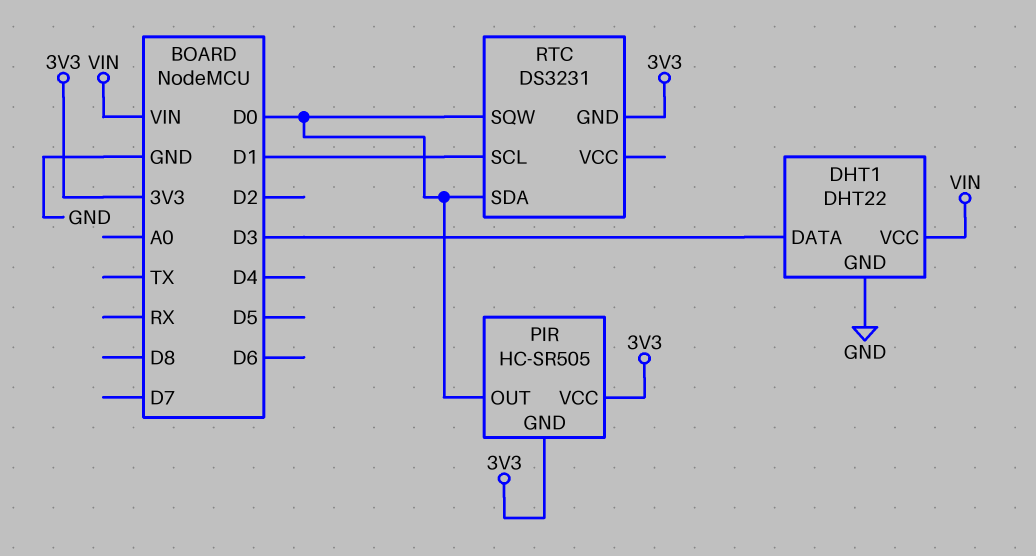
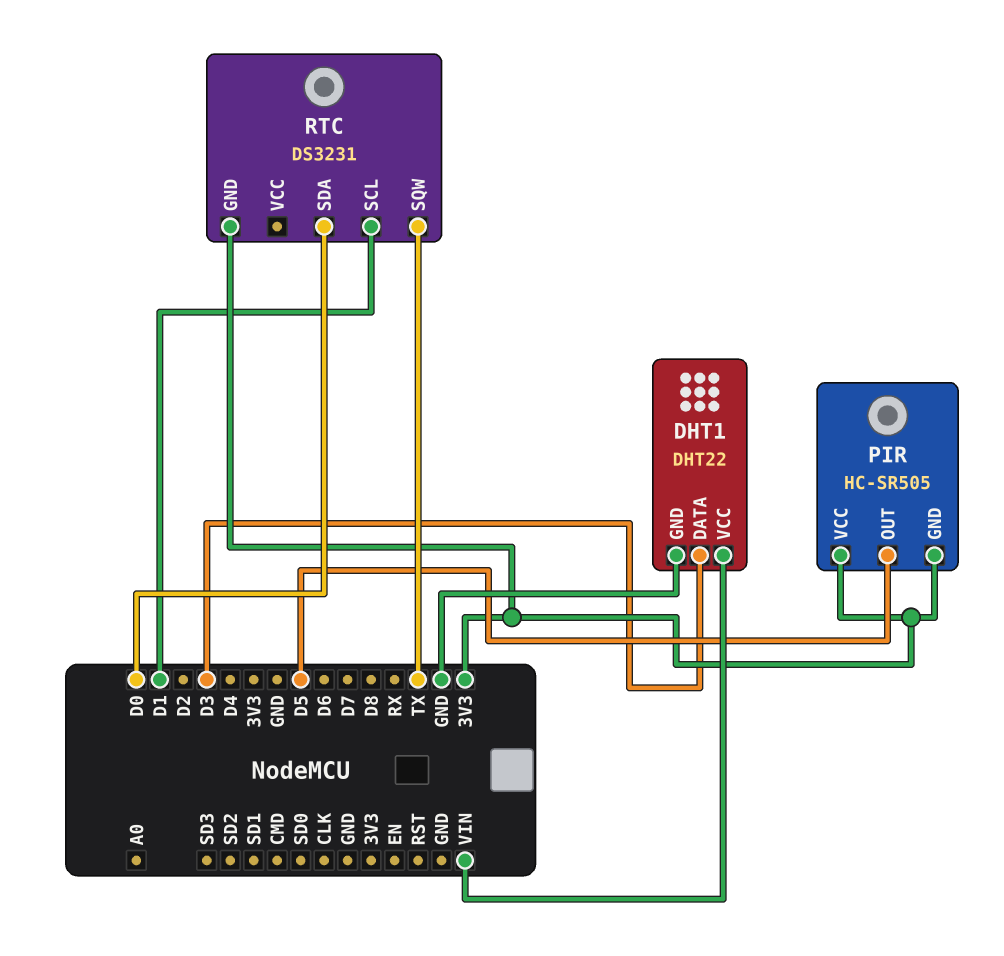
PIR pin OUT: D0 -> D5
RTC pin SQW: D0 -> TX

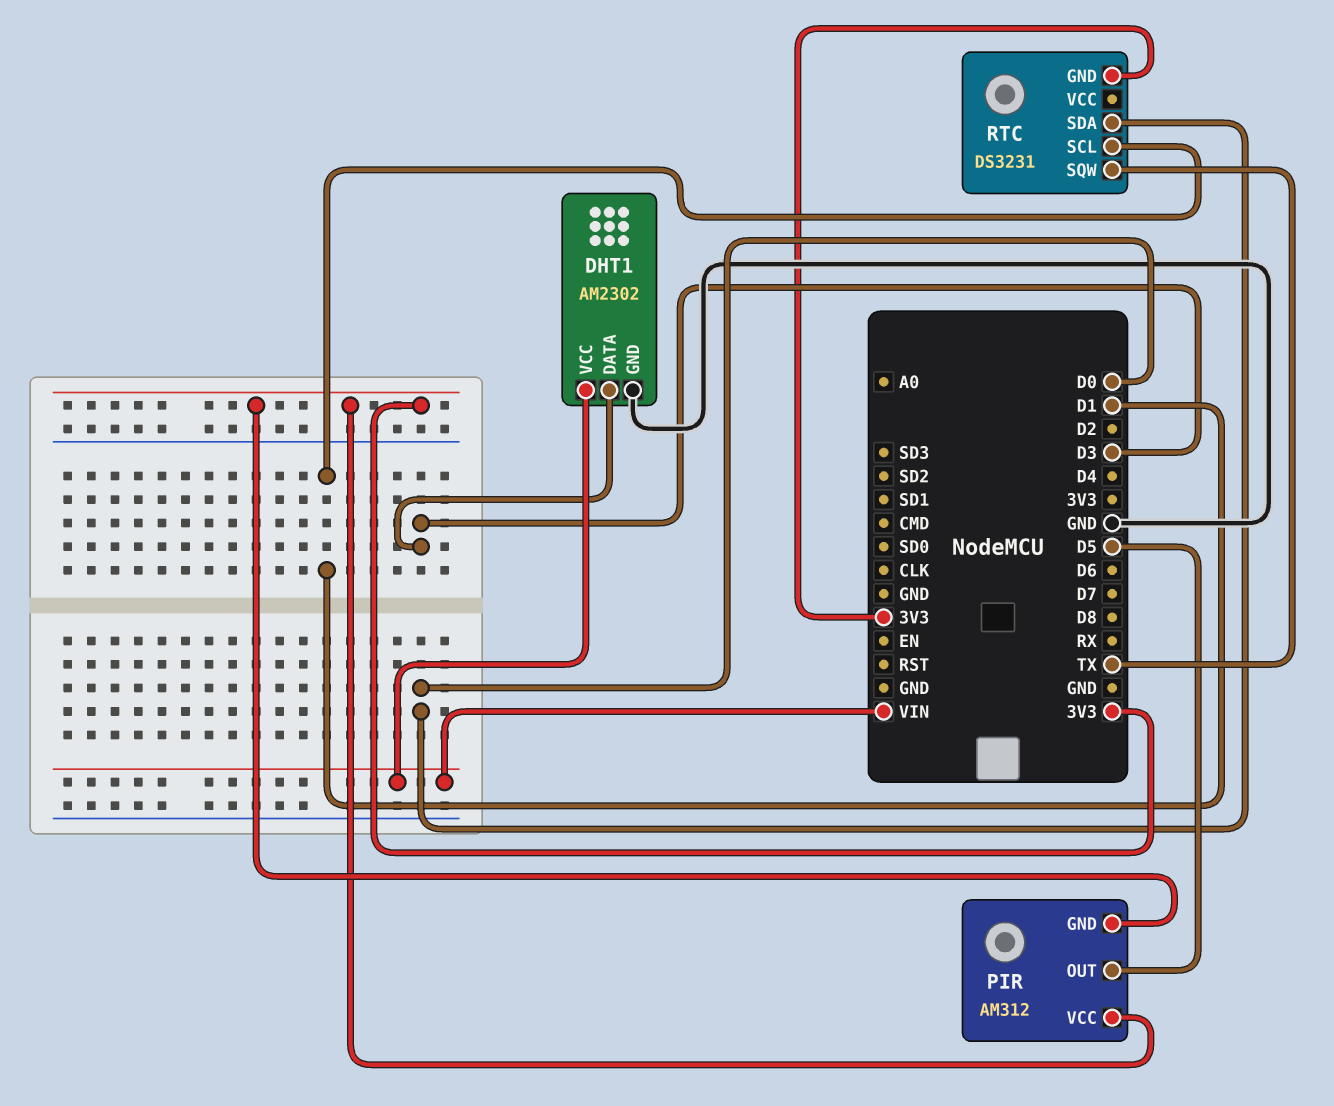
DHT1: DHT22 -> AM2302
PIR: HC-SR505 -> AM312

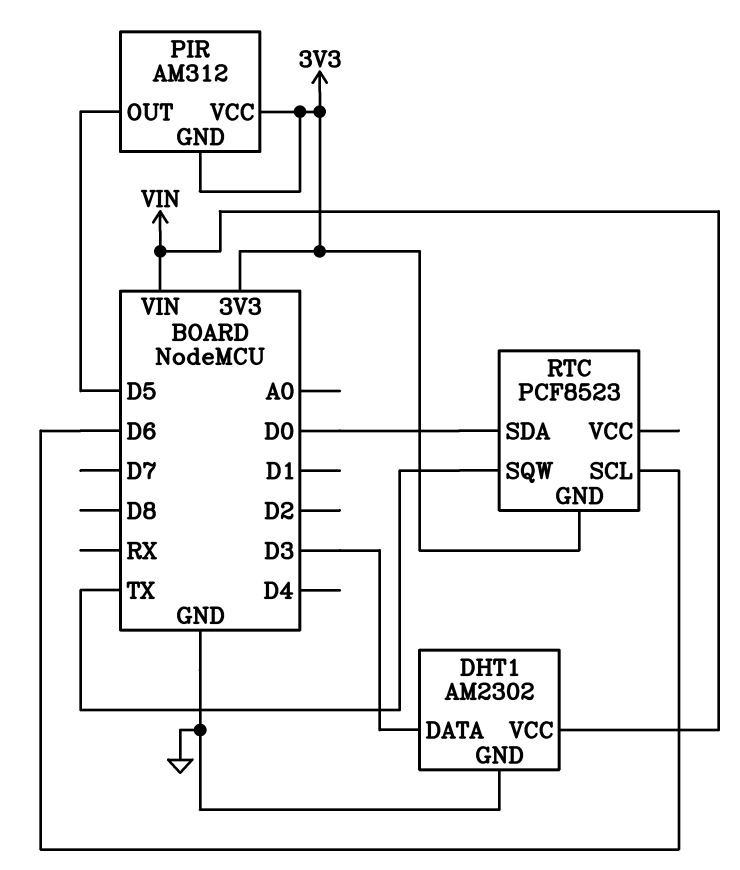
RTC: DS3231 -> PCF8523
RTC pin SCL: D1 -> D6

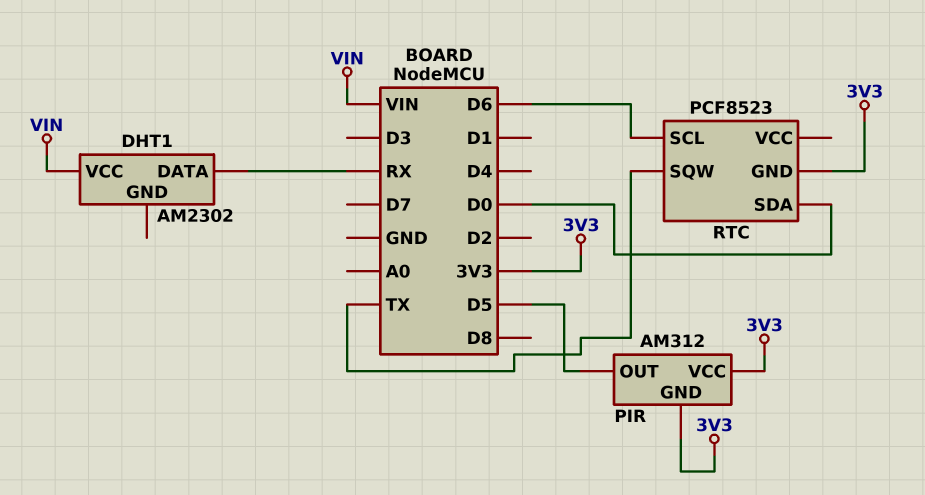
DHT1 pin DATA: D3 -> RX
DHT1 pin GND: GND -> none

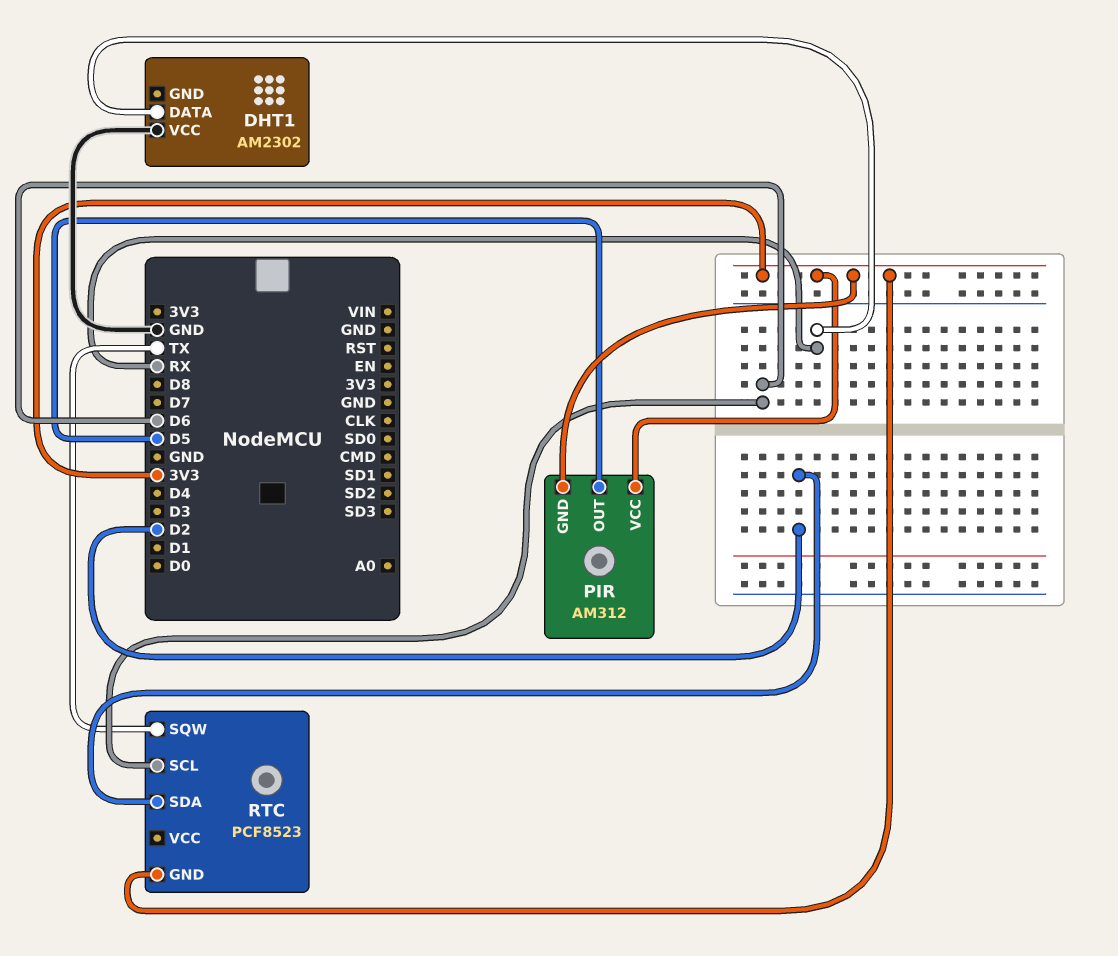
DHT1 pin VCC: VIN -> GND
RTC pin SDA: D0 -> D2

